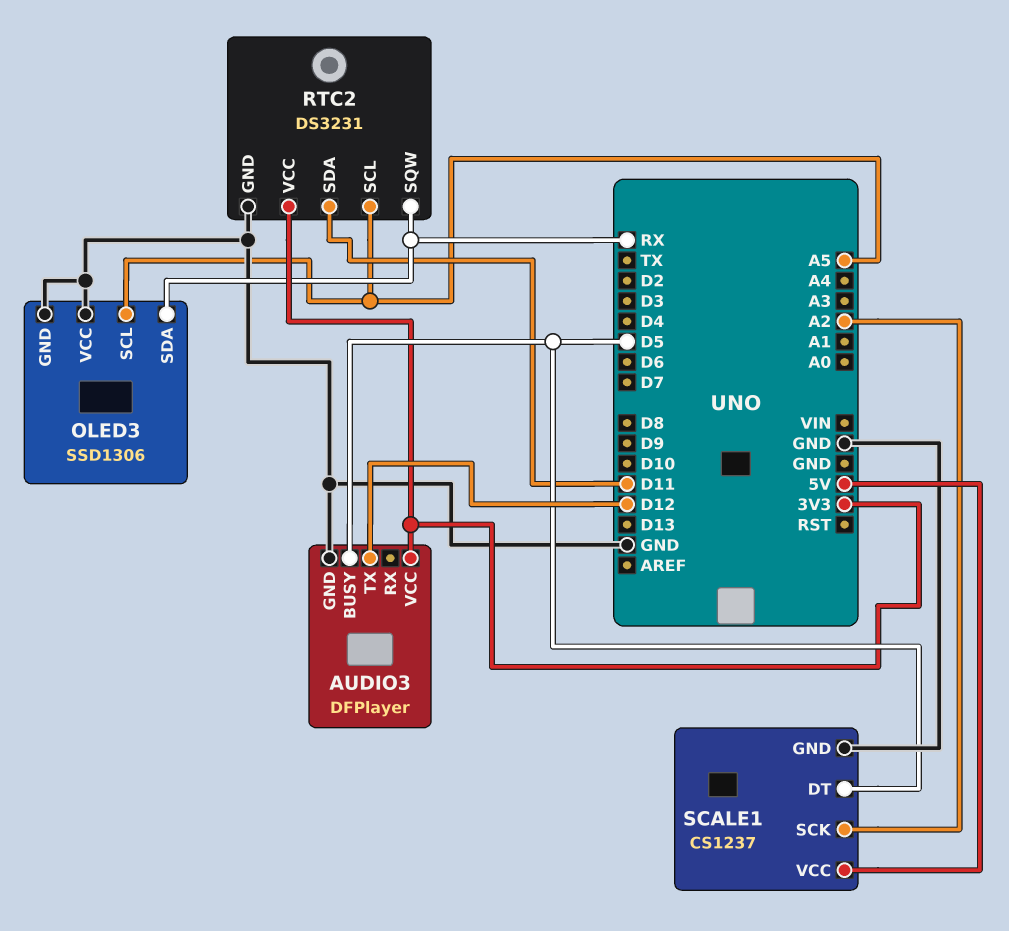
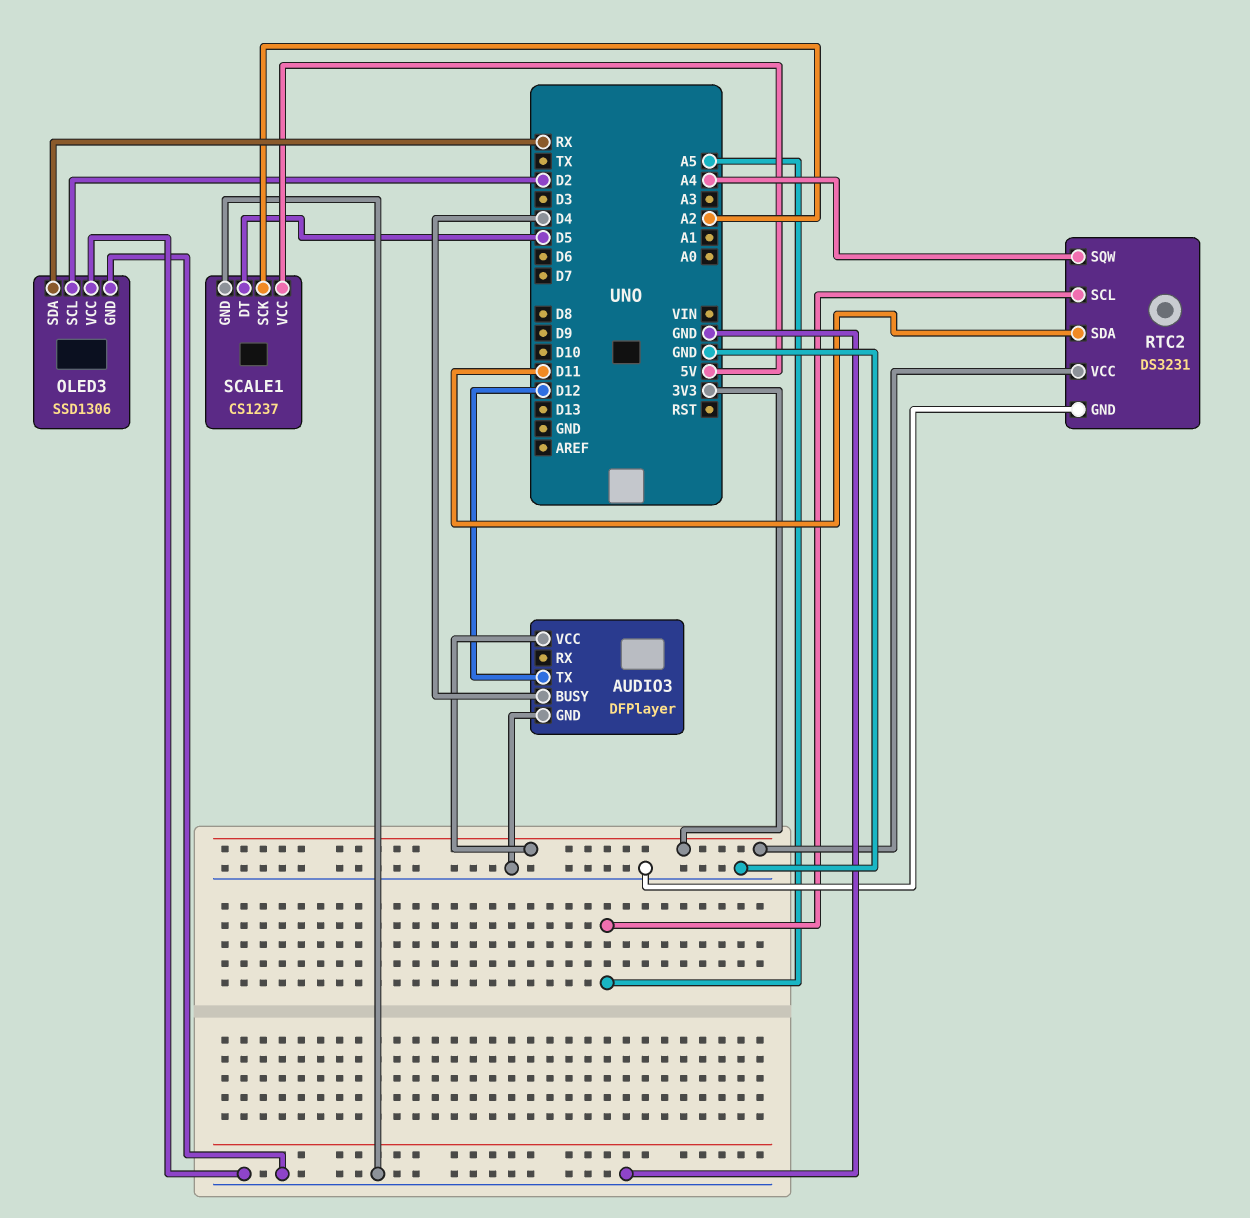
AUDIO3 pin BUSY: D5 -> D4
OLED3 pin SCL: A5 -> D2
RTC2 pin SQW: RX -> A4

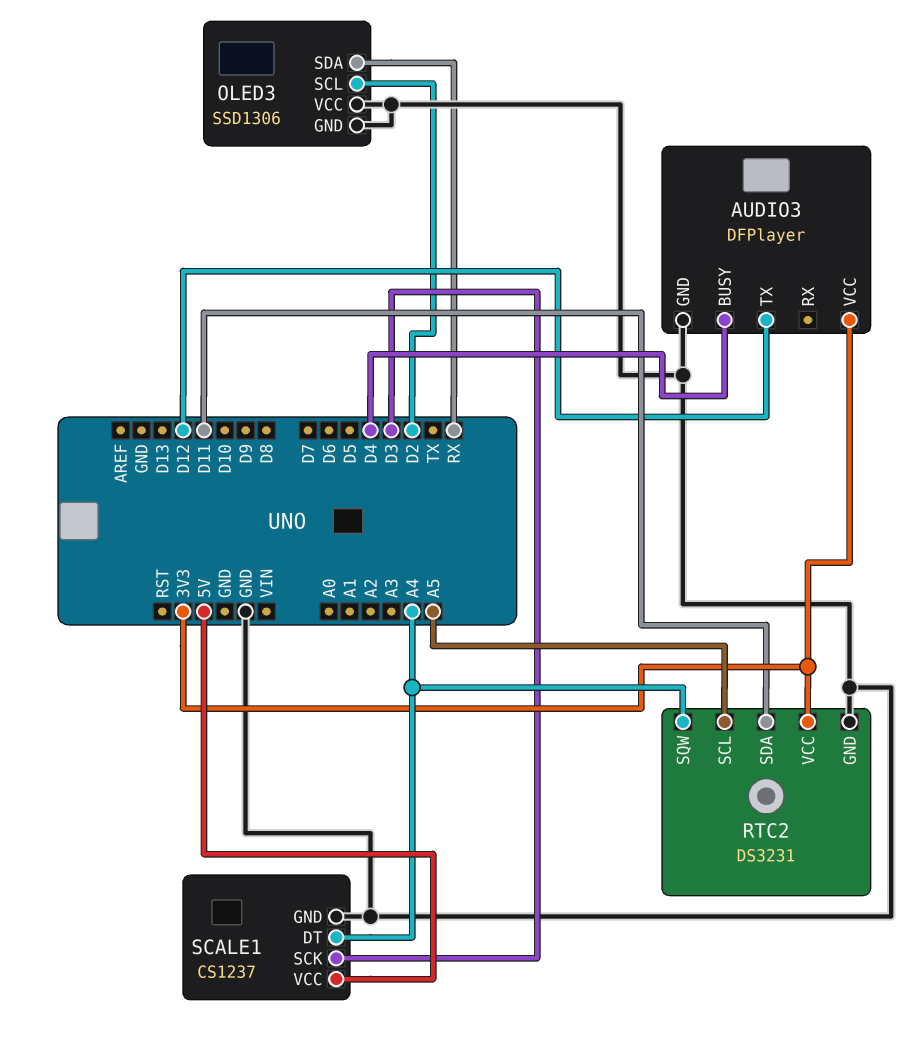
SCALE1 pin DT: D5 -> A4
SCALE1 pin SCK: A2 -> D3

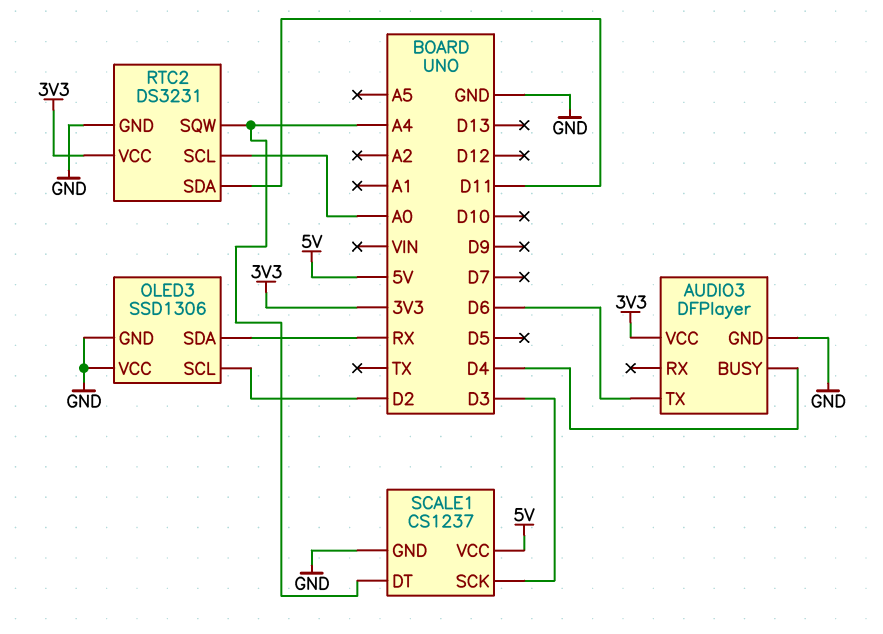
AUDIO3 pin TX: D12 -> D6
RTC2 pin SCL: A5 -> A0

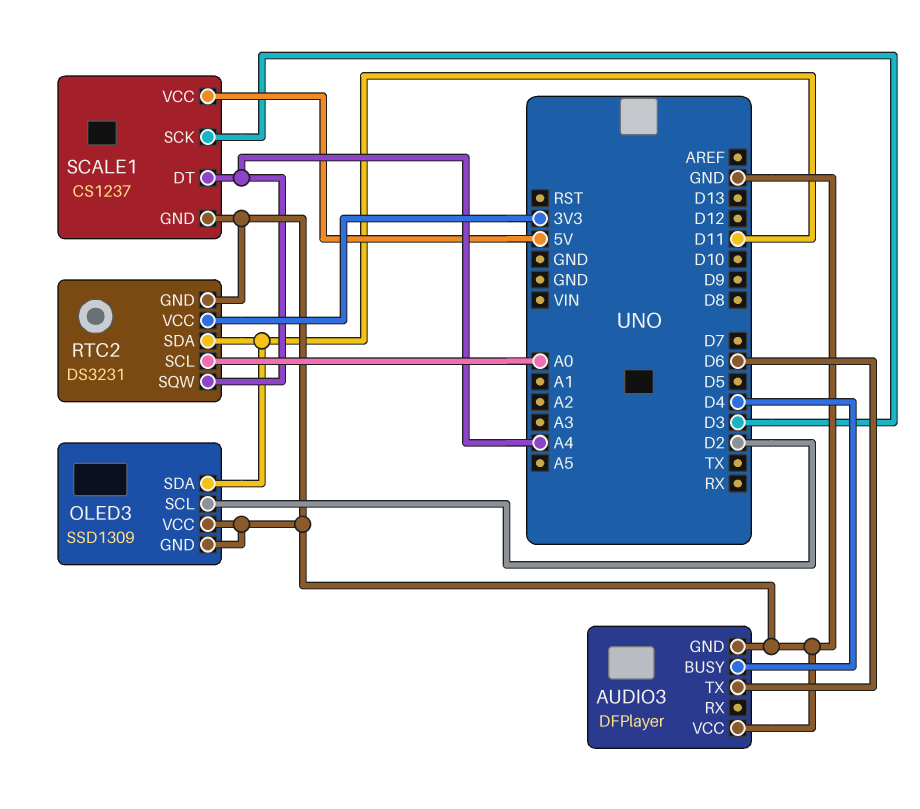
AUDIO3 pin VCC: 3V3 -> GND
OLED3: SSD1306 -> SSD1309
OLED3 pin SDA: RX -> D11

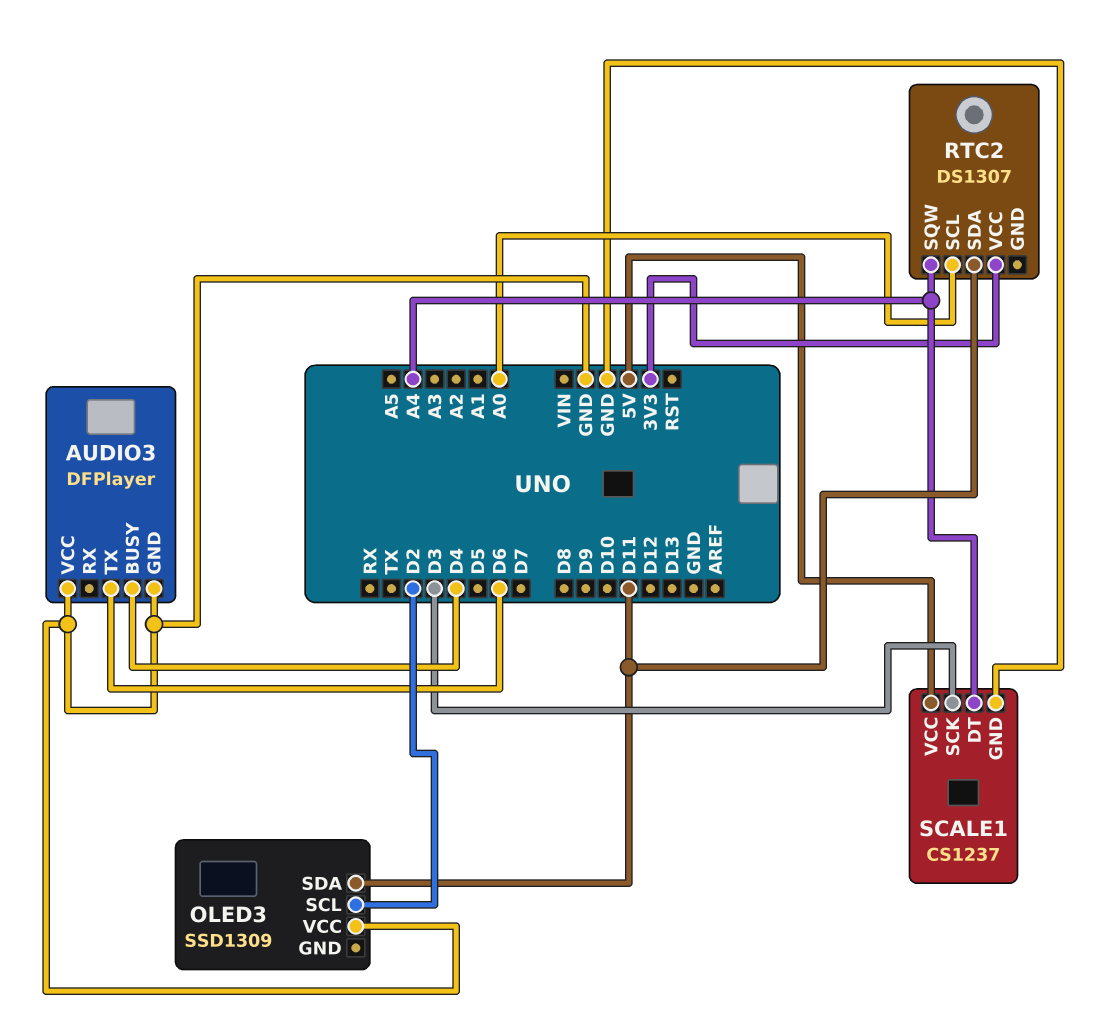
OLED3 pin GND: GND -> none
RTC2: DS3231 -> DS1307
RTC2 pin GND: GND -> none

